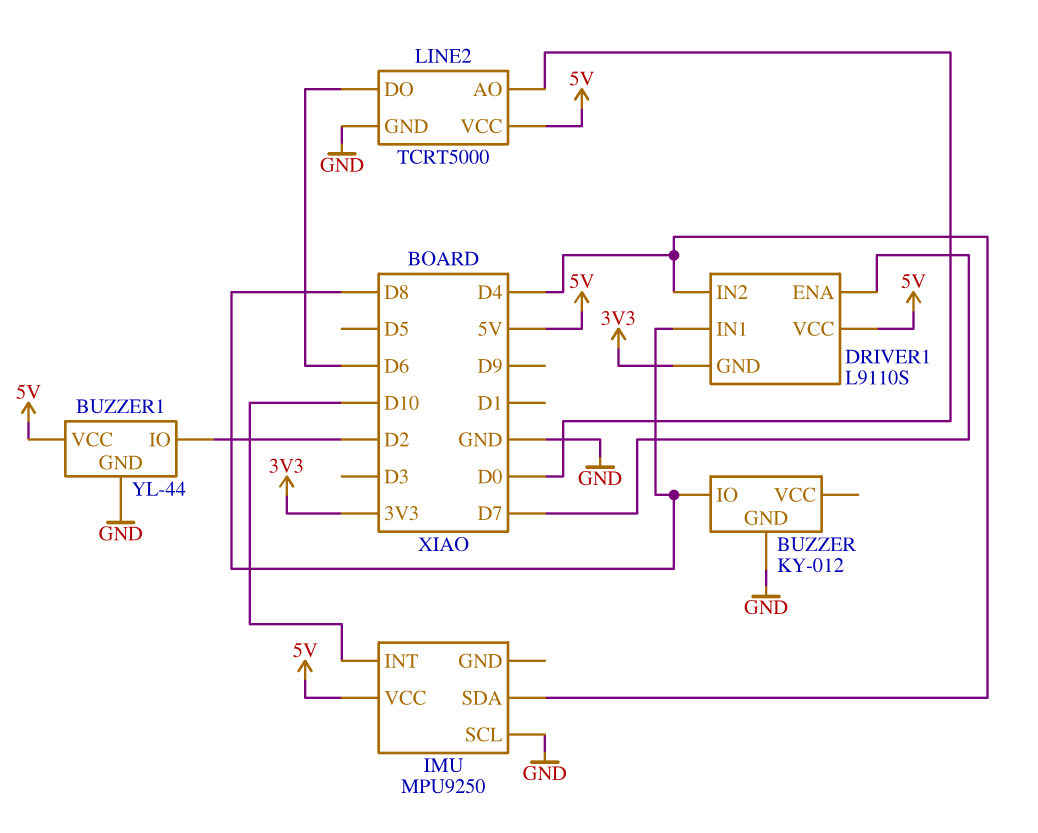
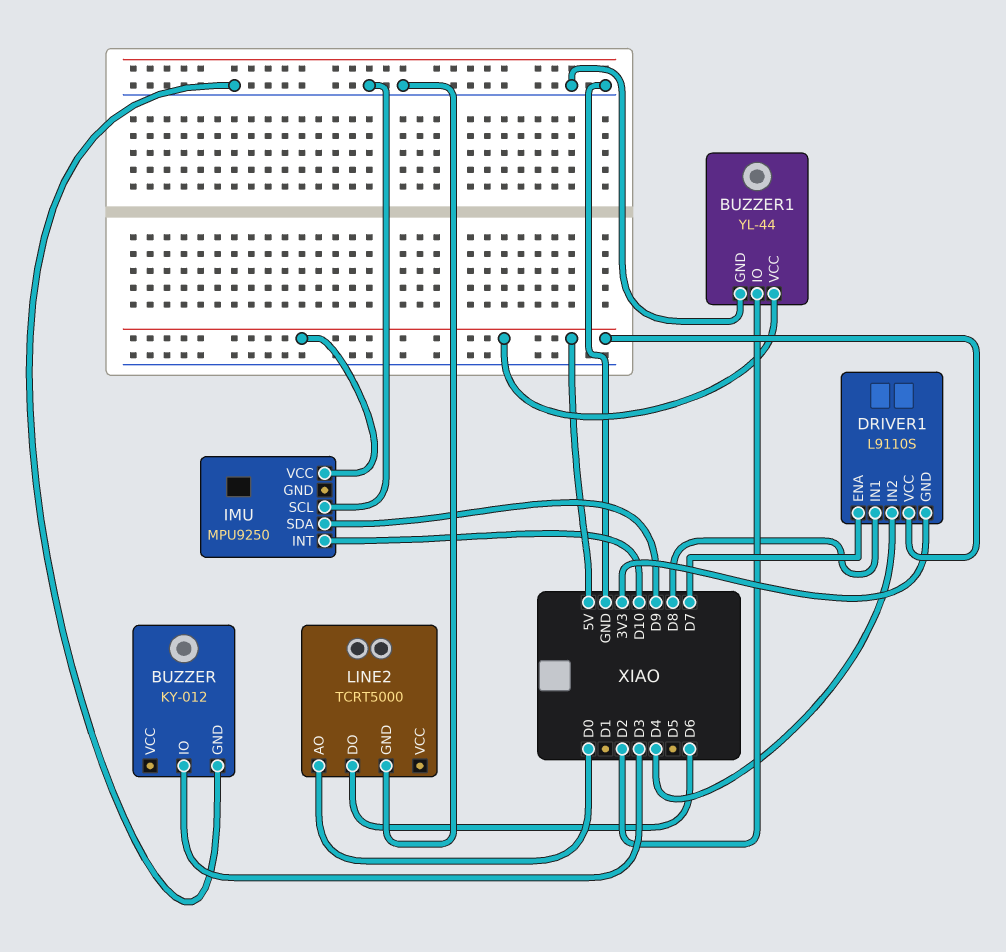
BUZZER pin IO: D8 -> D3
IMU pin SDA: D4 -> D9
LINE2 pin VCC: 5V -> none

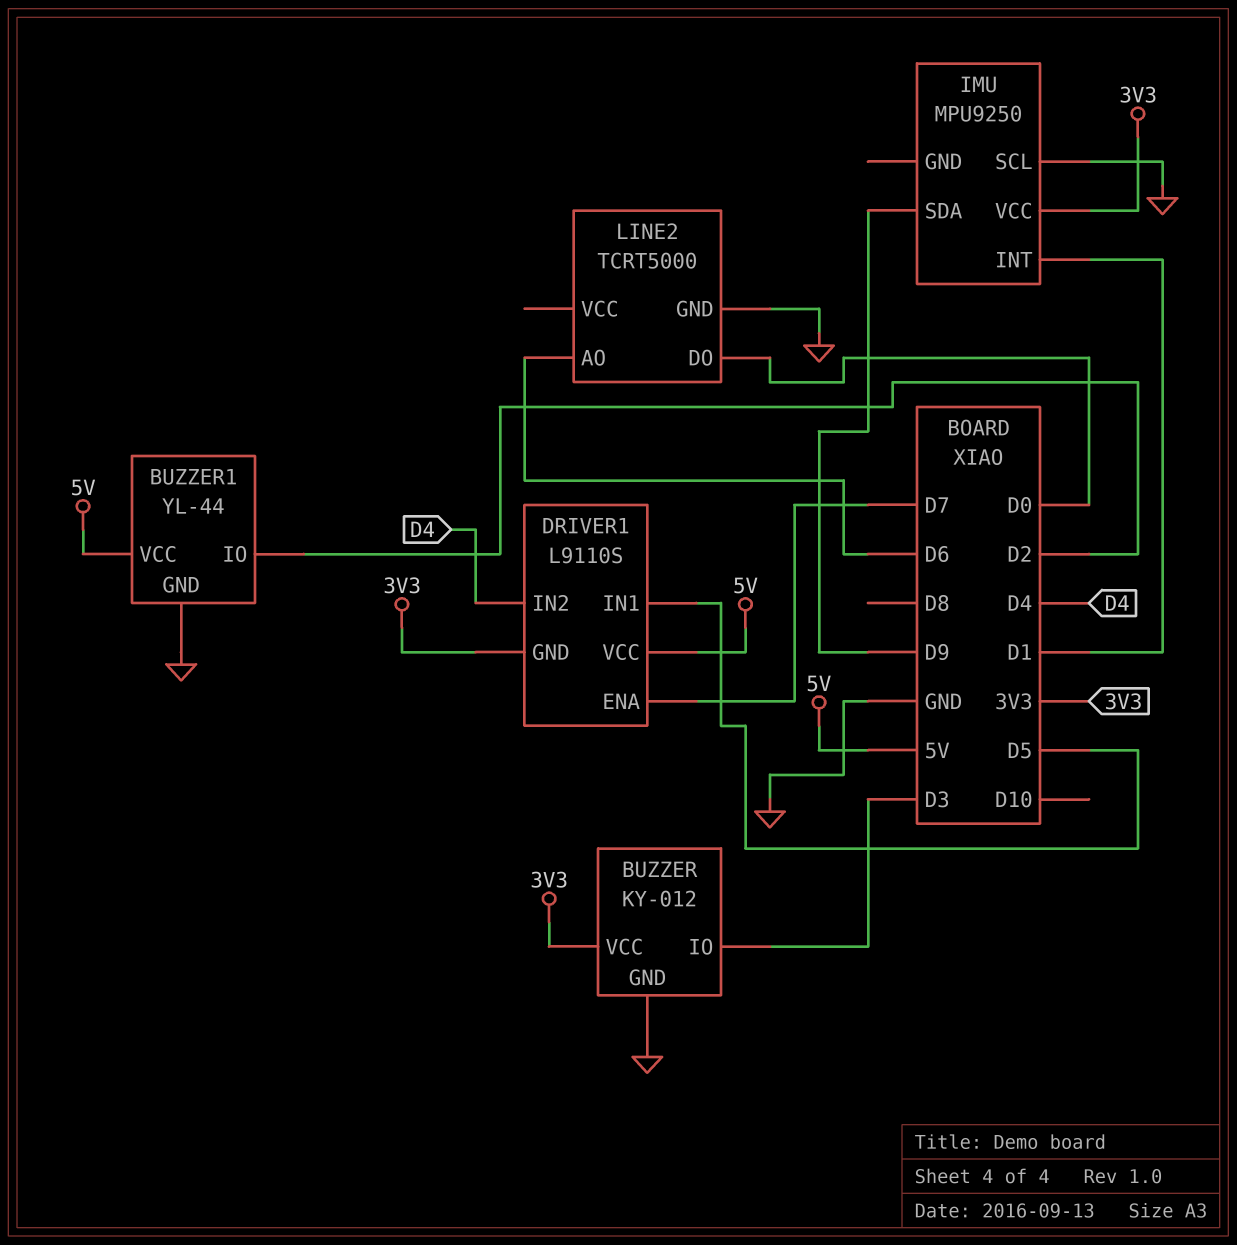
BUZZER pin VCC: none -> 3V3
DRIVER1 pin IN1: D8 -> D5
IMU pin INT: D10 -> D1
IMU pin VCC: 5V -> 3V3
LINE2 pin AO: D0 -> D6
LINE2 pin DO: D6 -> D0

